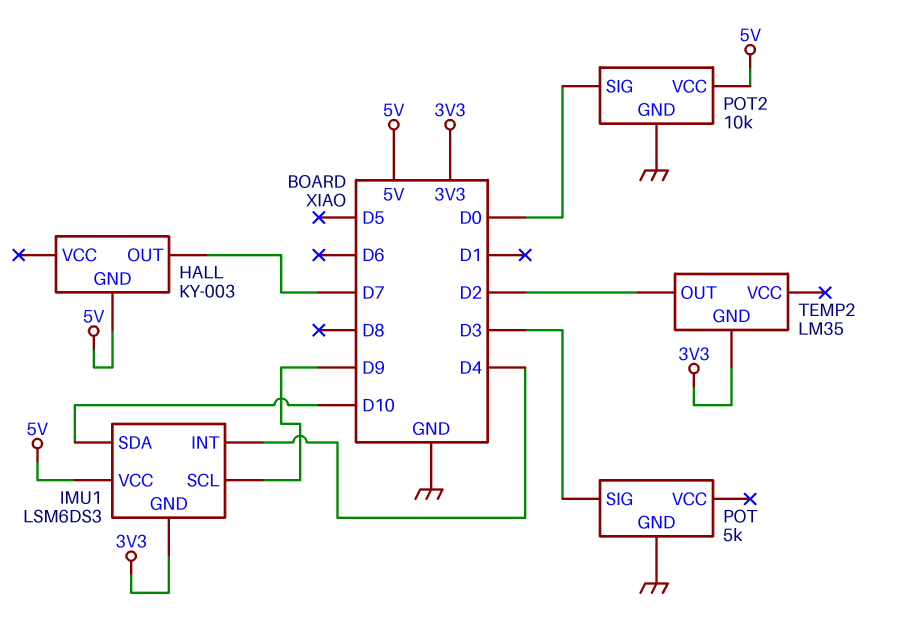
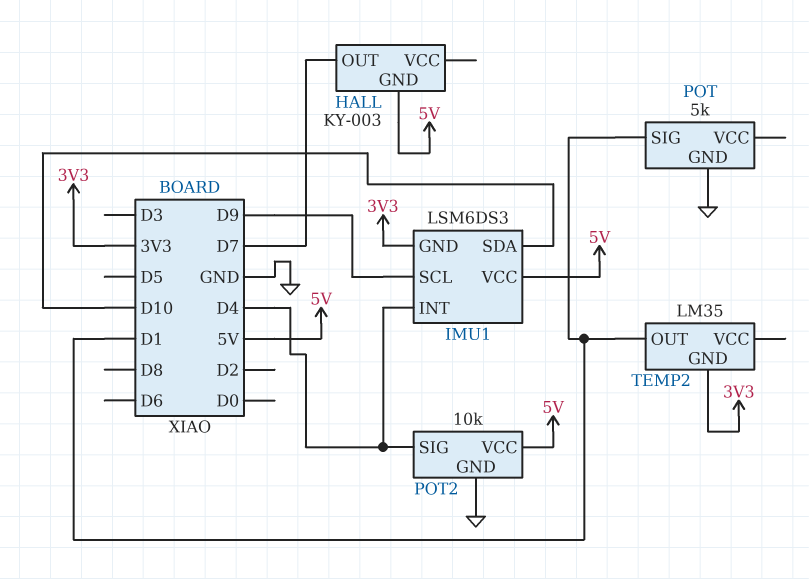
POT pin SIG: D3 -> D1
POT2 pin SIG: D0 -> D4
TEMP2 pin OUT: D2 -> D1

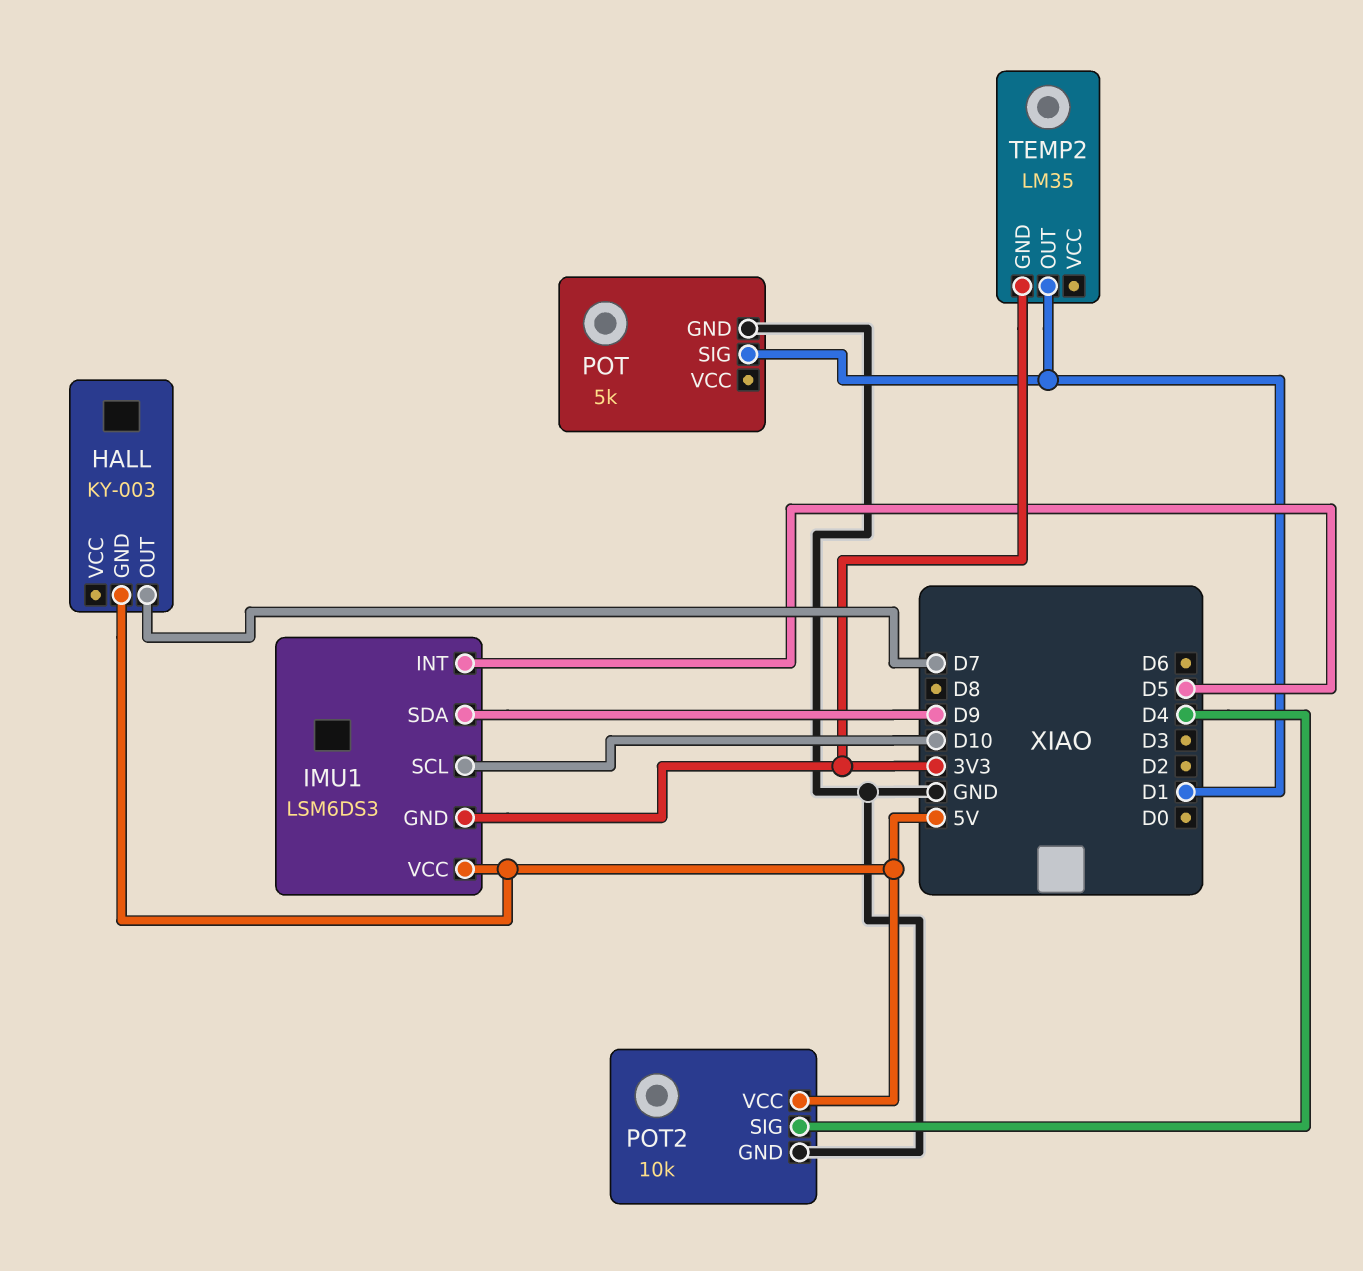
IMU1 pin INT: D4 -> D5
IMU1 pin SCL: D9 -> D10
IMU1 pin SDA: D10 -> D9

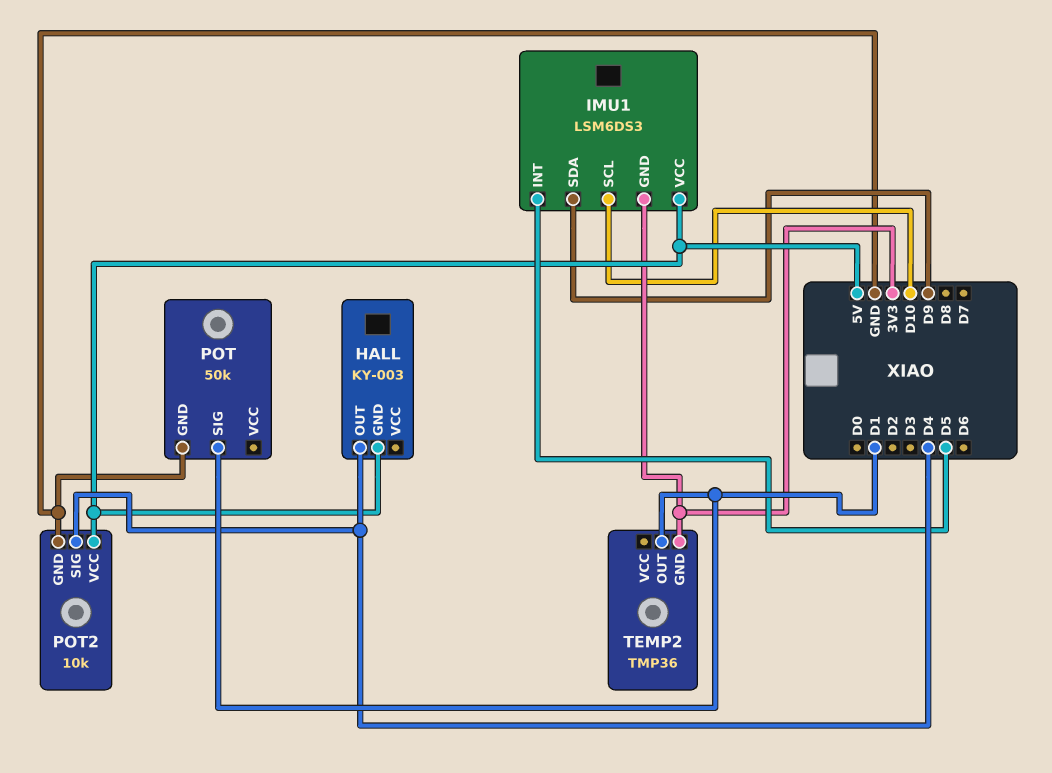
HALL pin OUT: D7 -> D4
POT: 5k -> 50k
TEMP2: LM35 -> TMP36

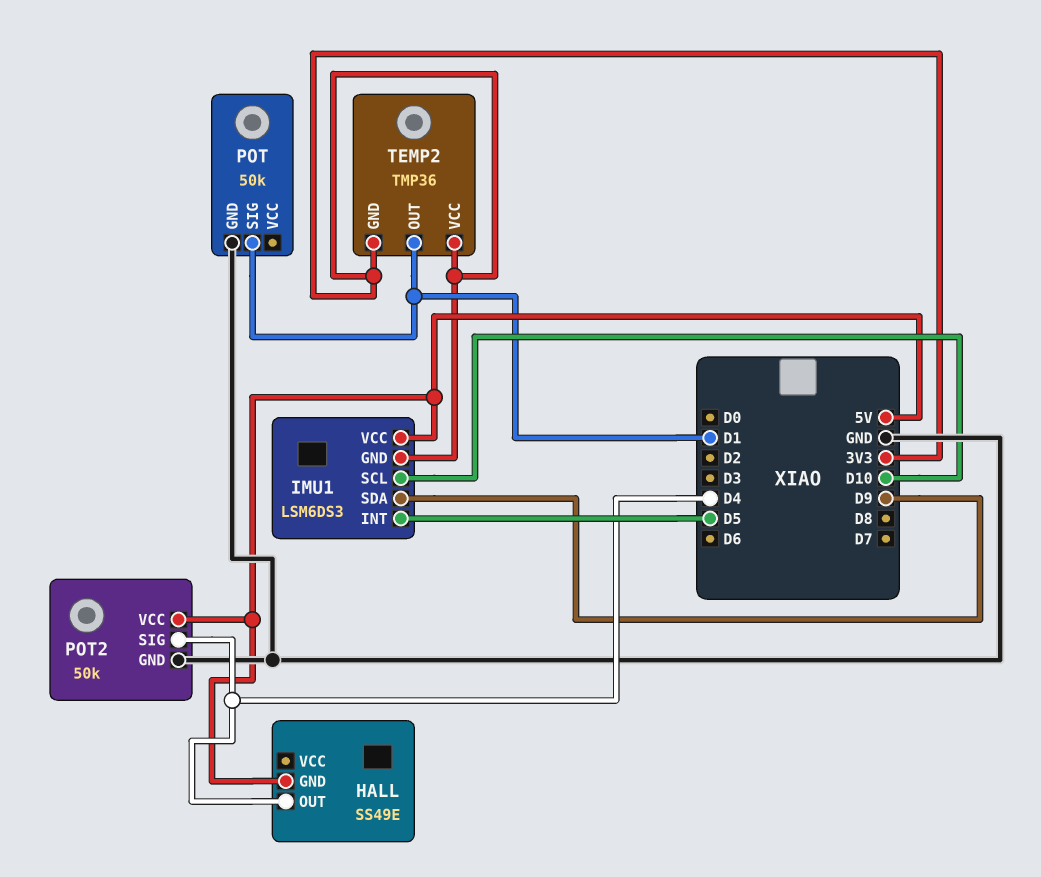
HALL: KY-003 -> SS49E
POT2: 10k -> 50k
TEMP2 pin VCC: none -> 3V3

